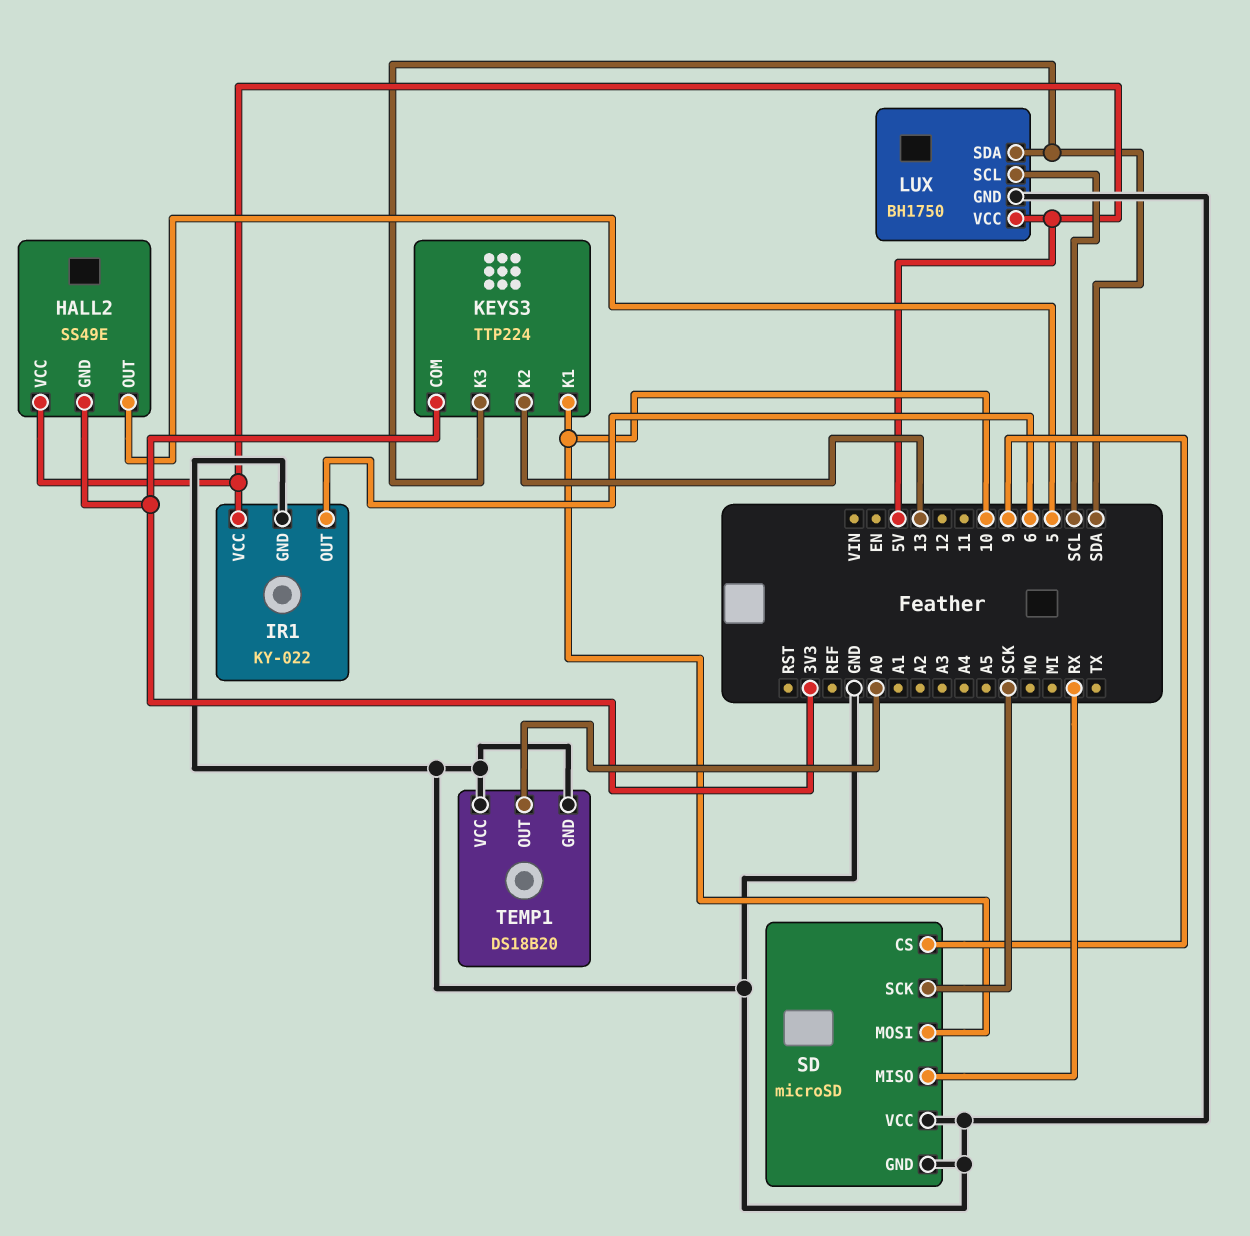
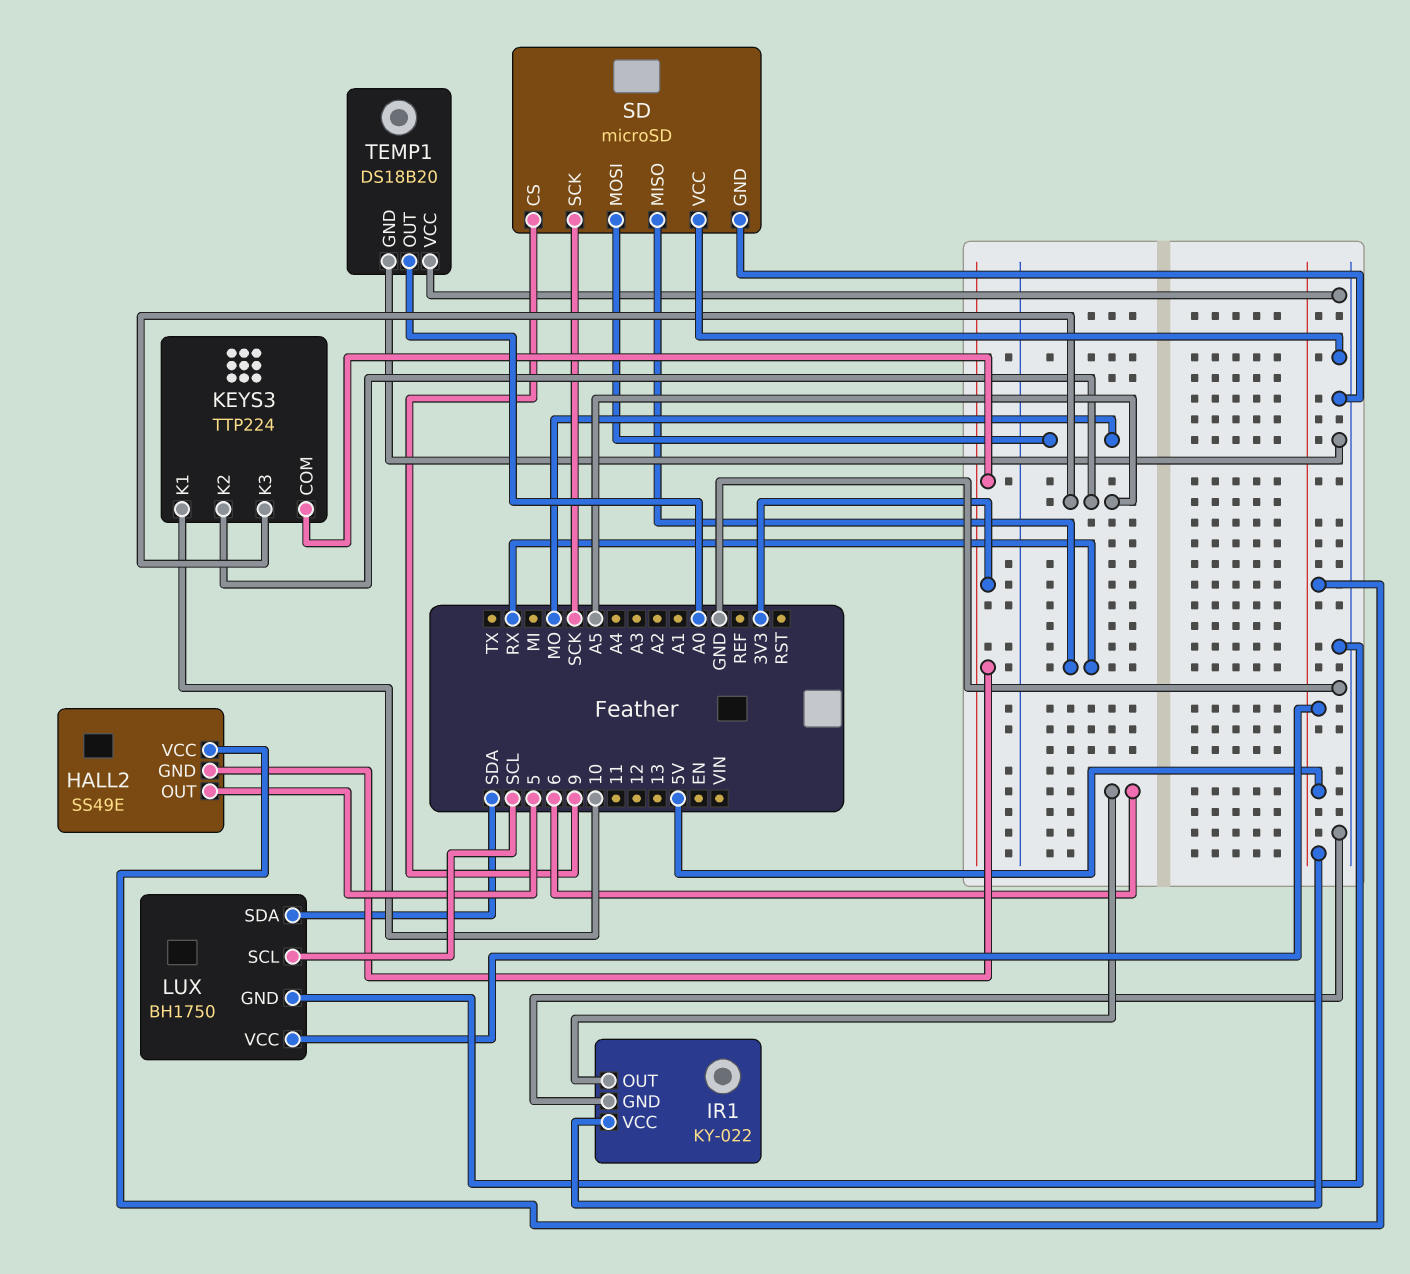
KEYS3 pin K2: 13 -> A5
KEYS3 pin K3: SDA -> A5
SD pin MOSI: 10 -> MO

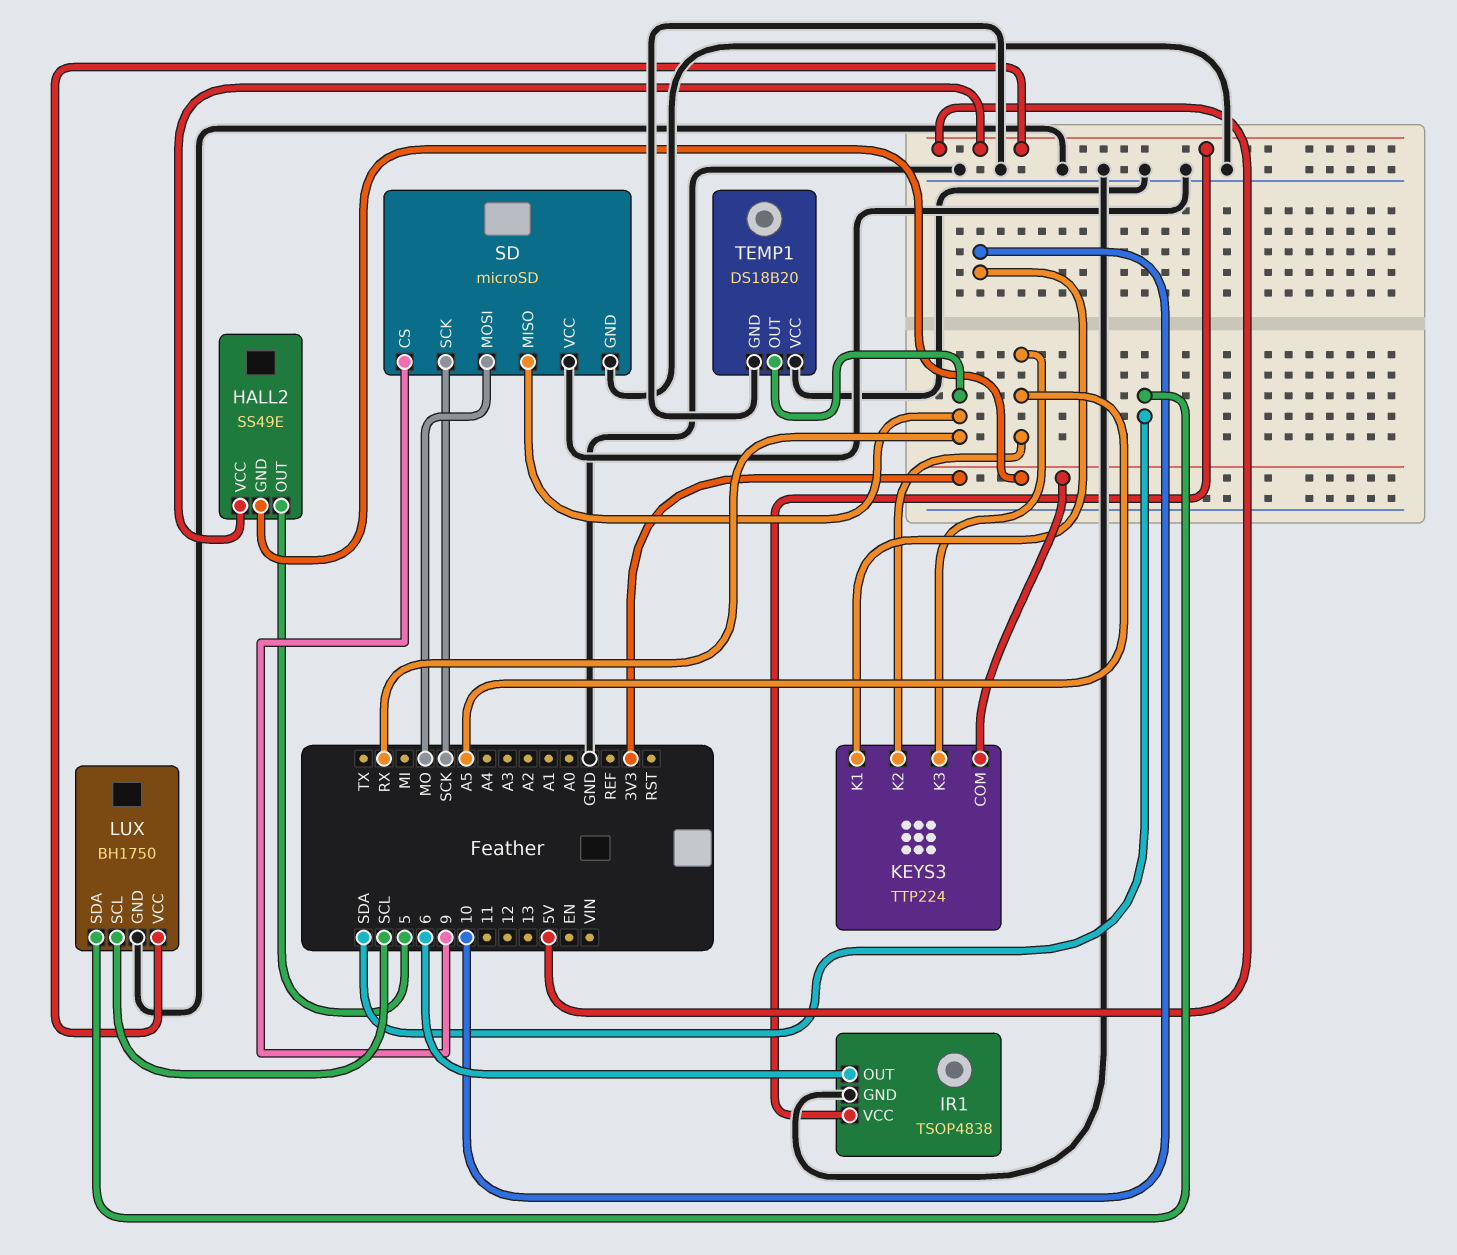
IR1: KY-022 -> TSOP4838
TEMP1 pin OUT: A0 -> RX

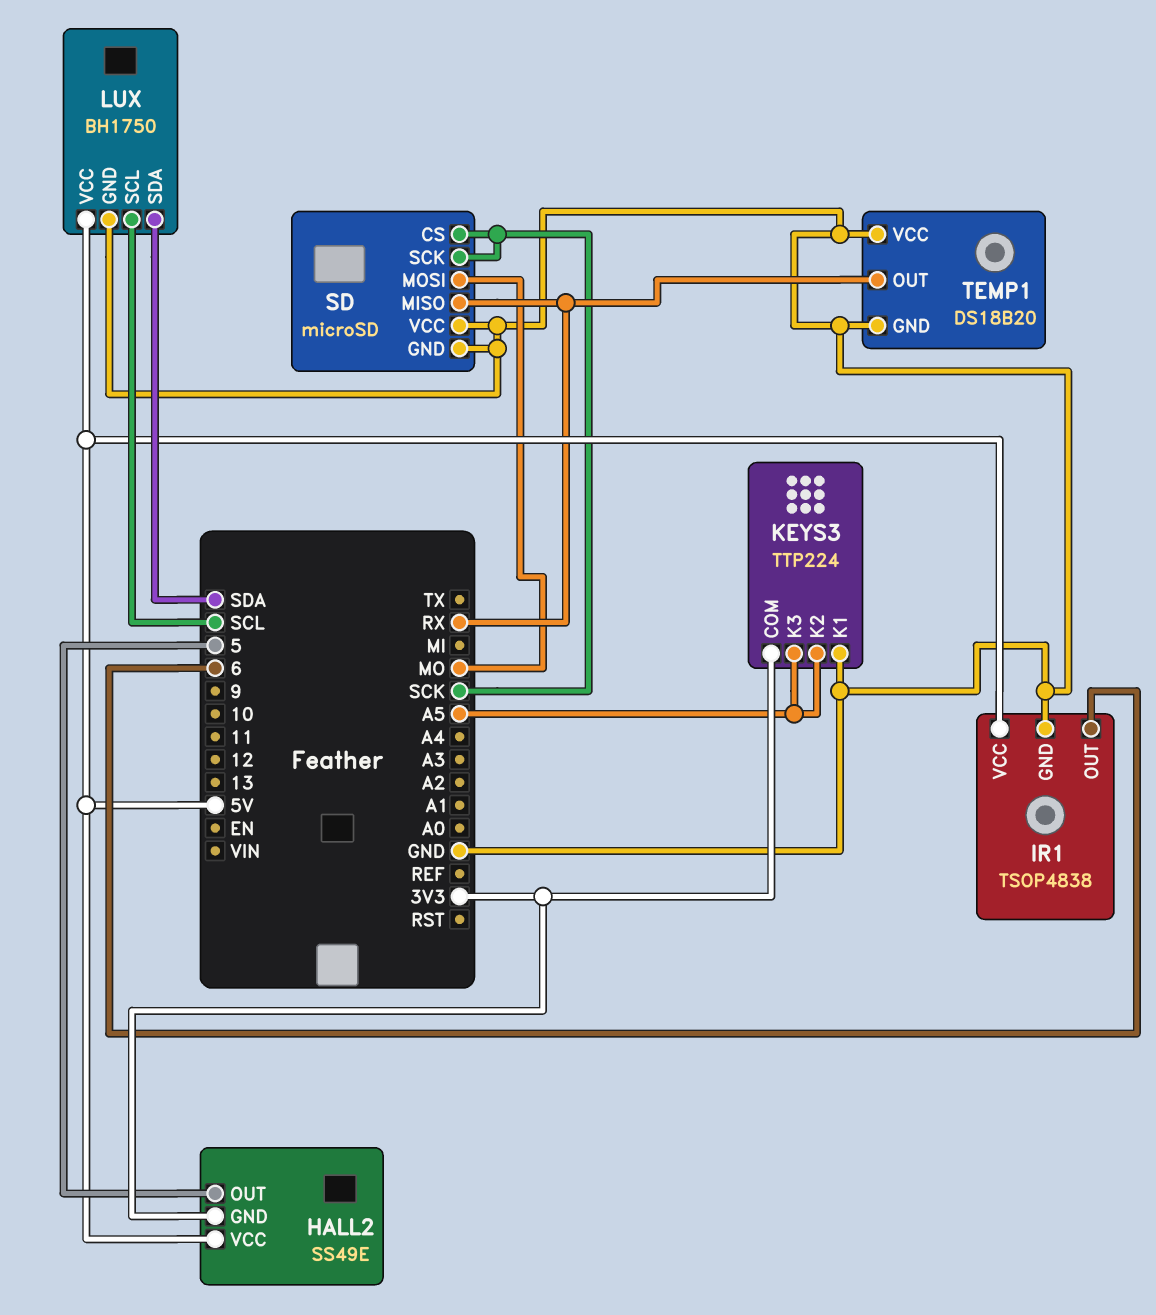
KEYS3 pin K1: 10 -> GND
SD pin CS: 9 -> SCK

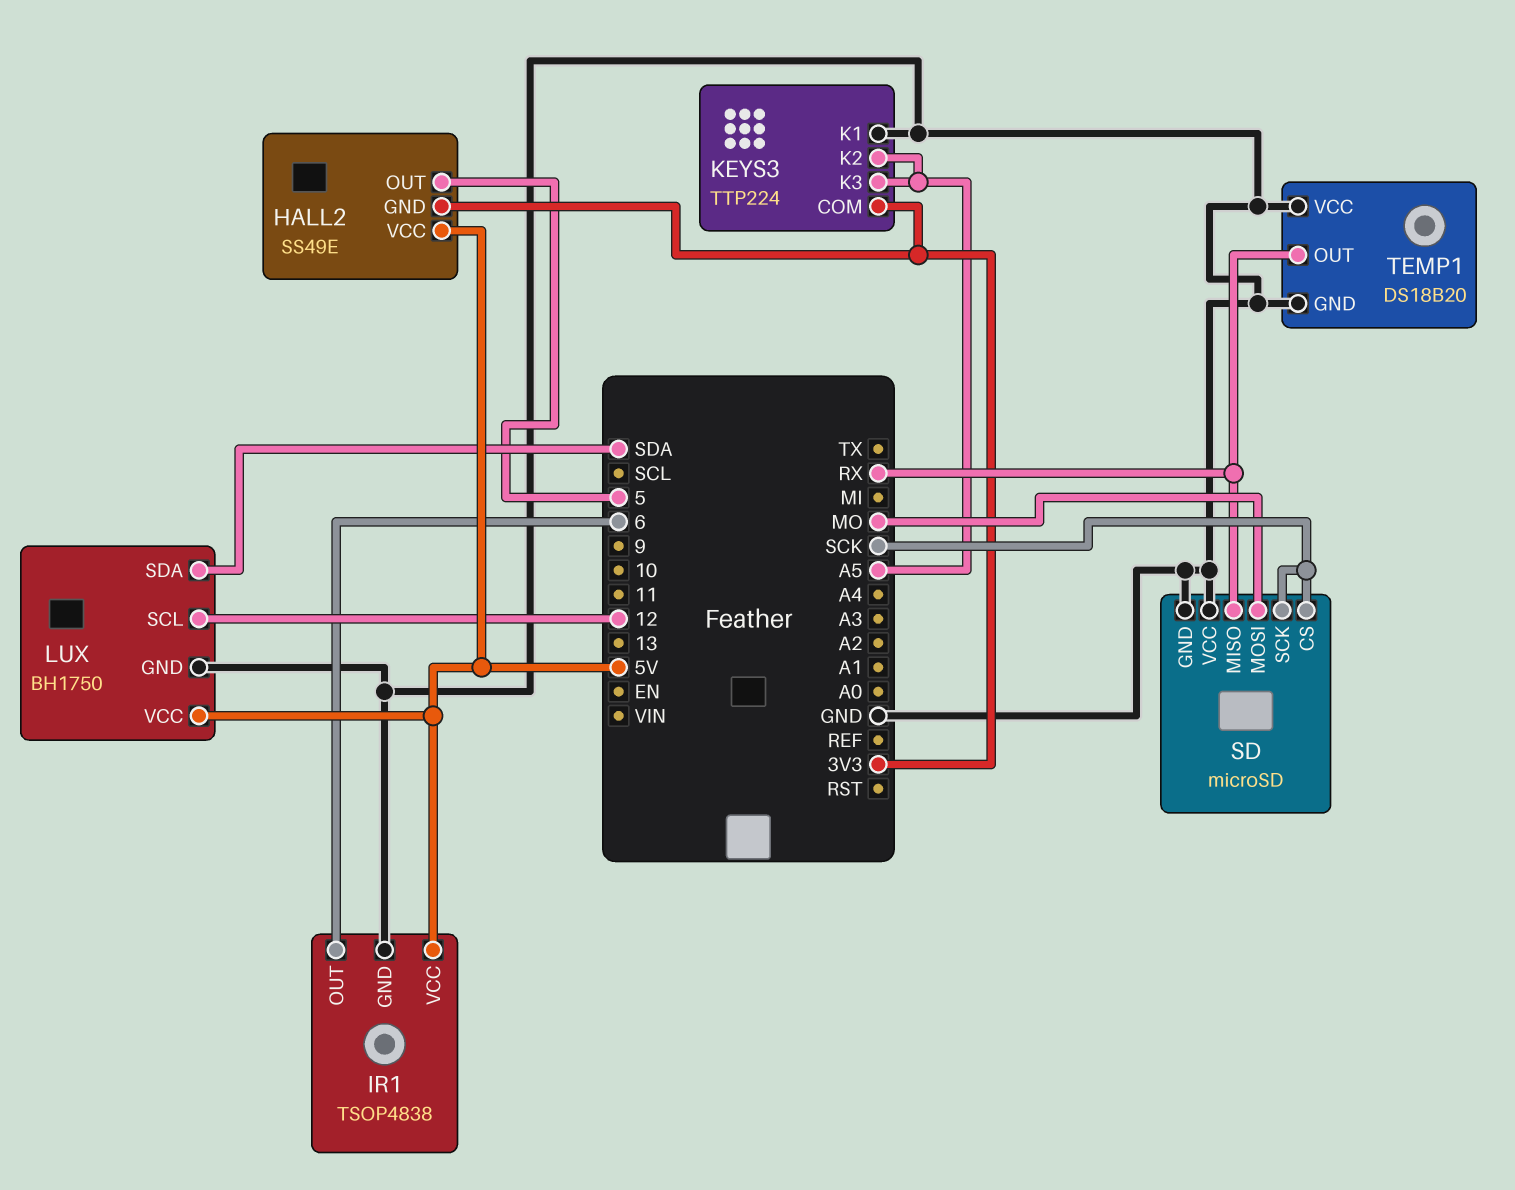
LUX pin SCL: SCL -> 12

